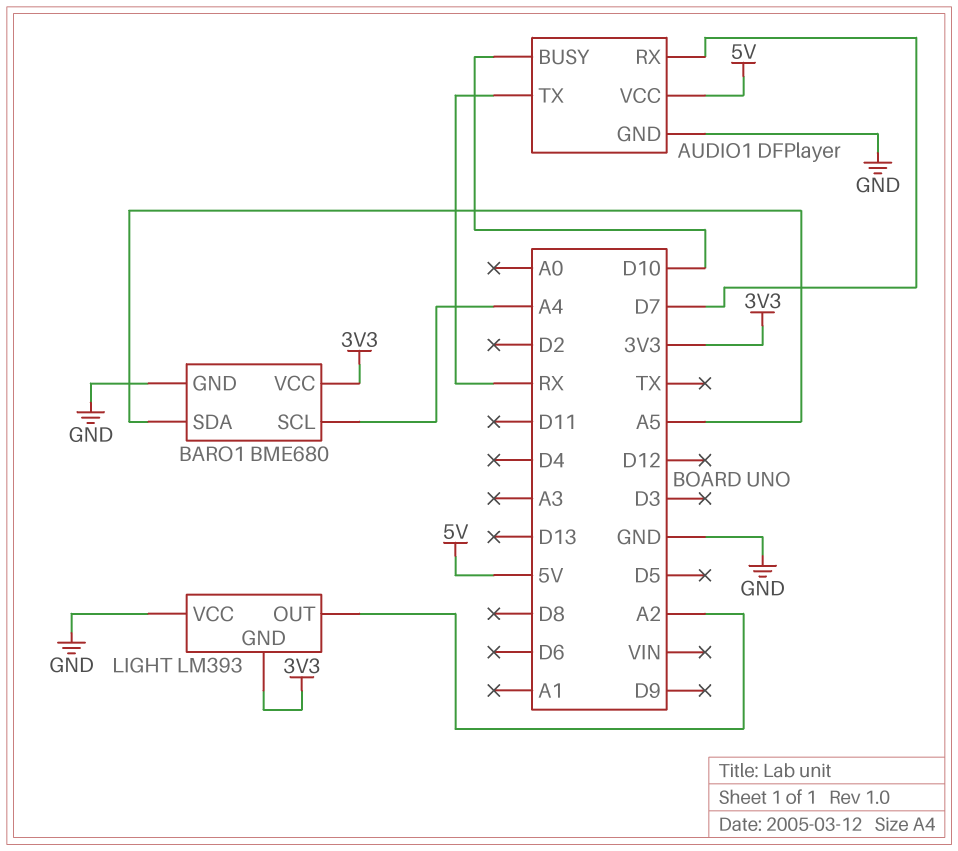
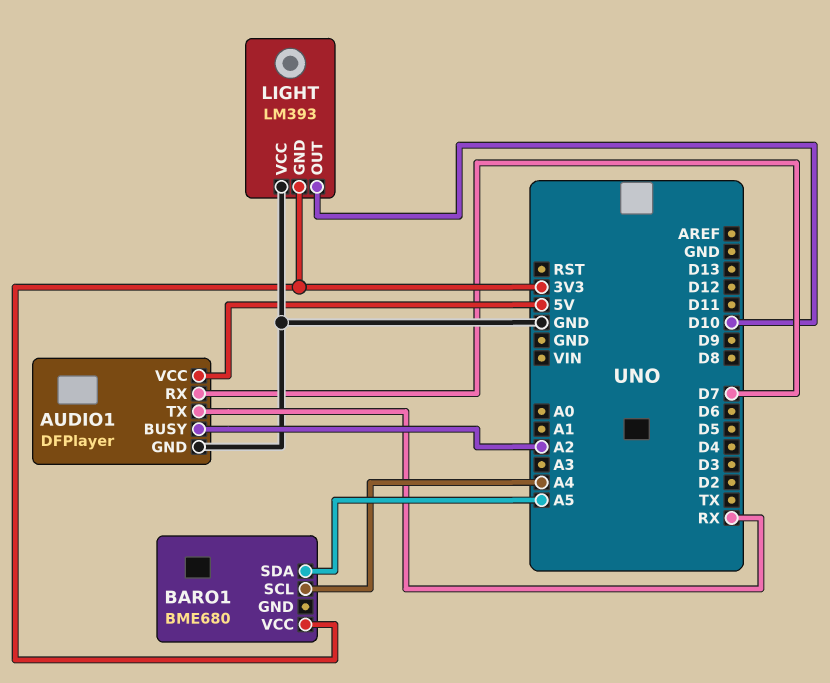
AUDIO1 pin BUSY: D10 -> A2
BARO1 pin GND: GND -> none
LIGHT pin OUT: A2 -> D10

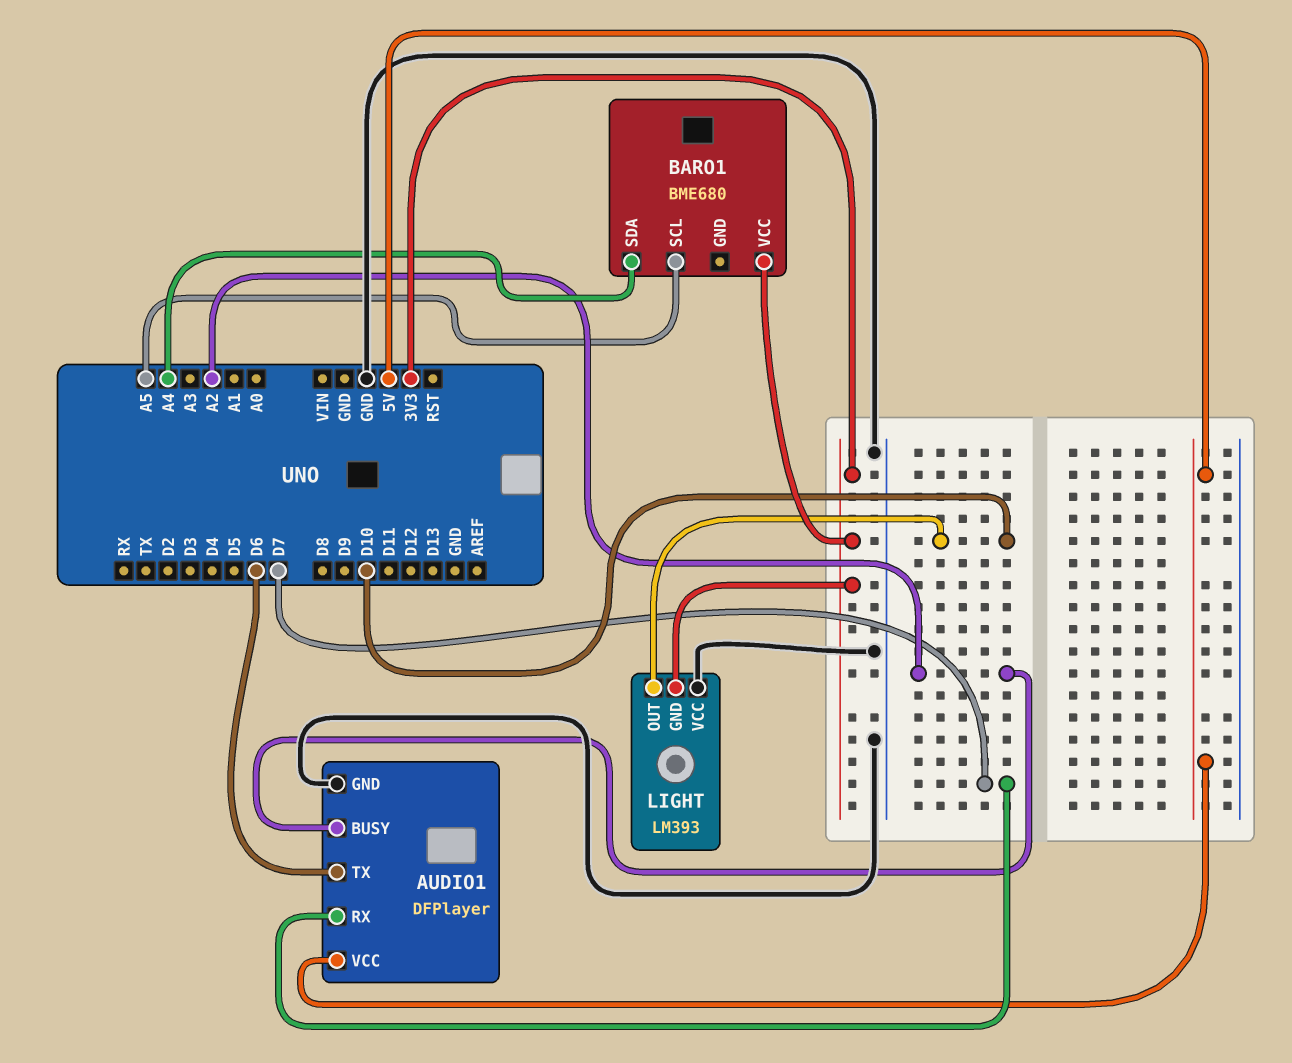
AUDIO1 pin TX: RX -> D6
BARO1 pin SCL: A4 -> A5
BARO1 pin SDA: A5 -> A4

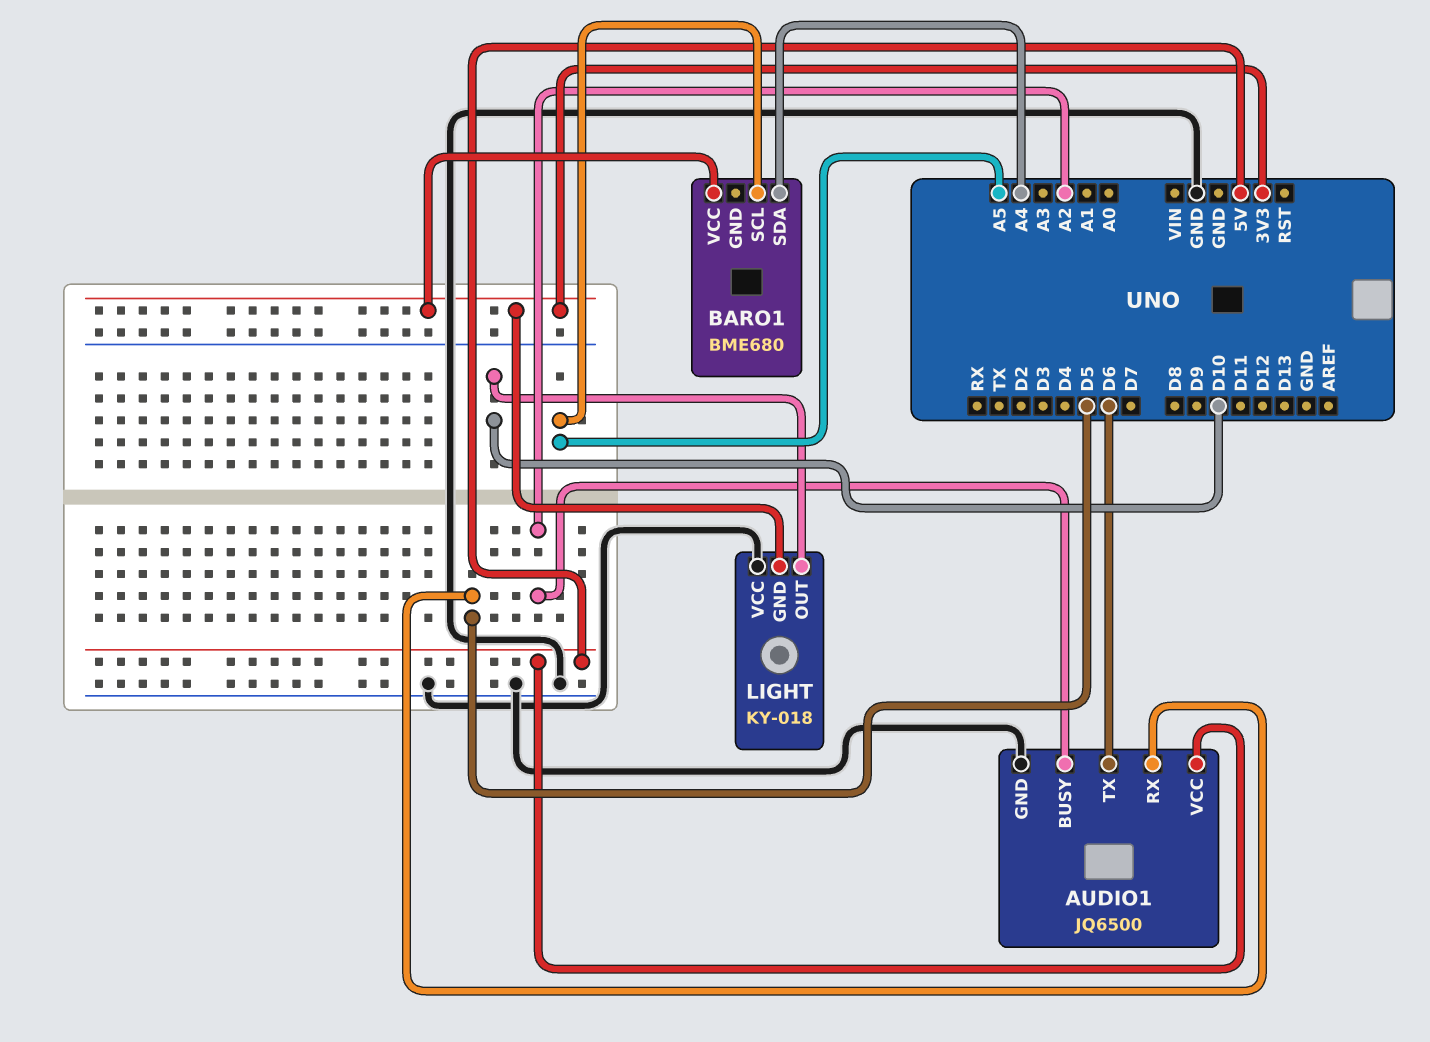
AUDIO1: DFPlayer -> JQ6500
AUDIO1 pin RX: D7 -> D5
LIGHT: LM393 -> KY-018

